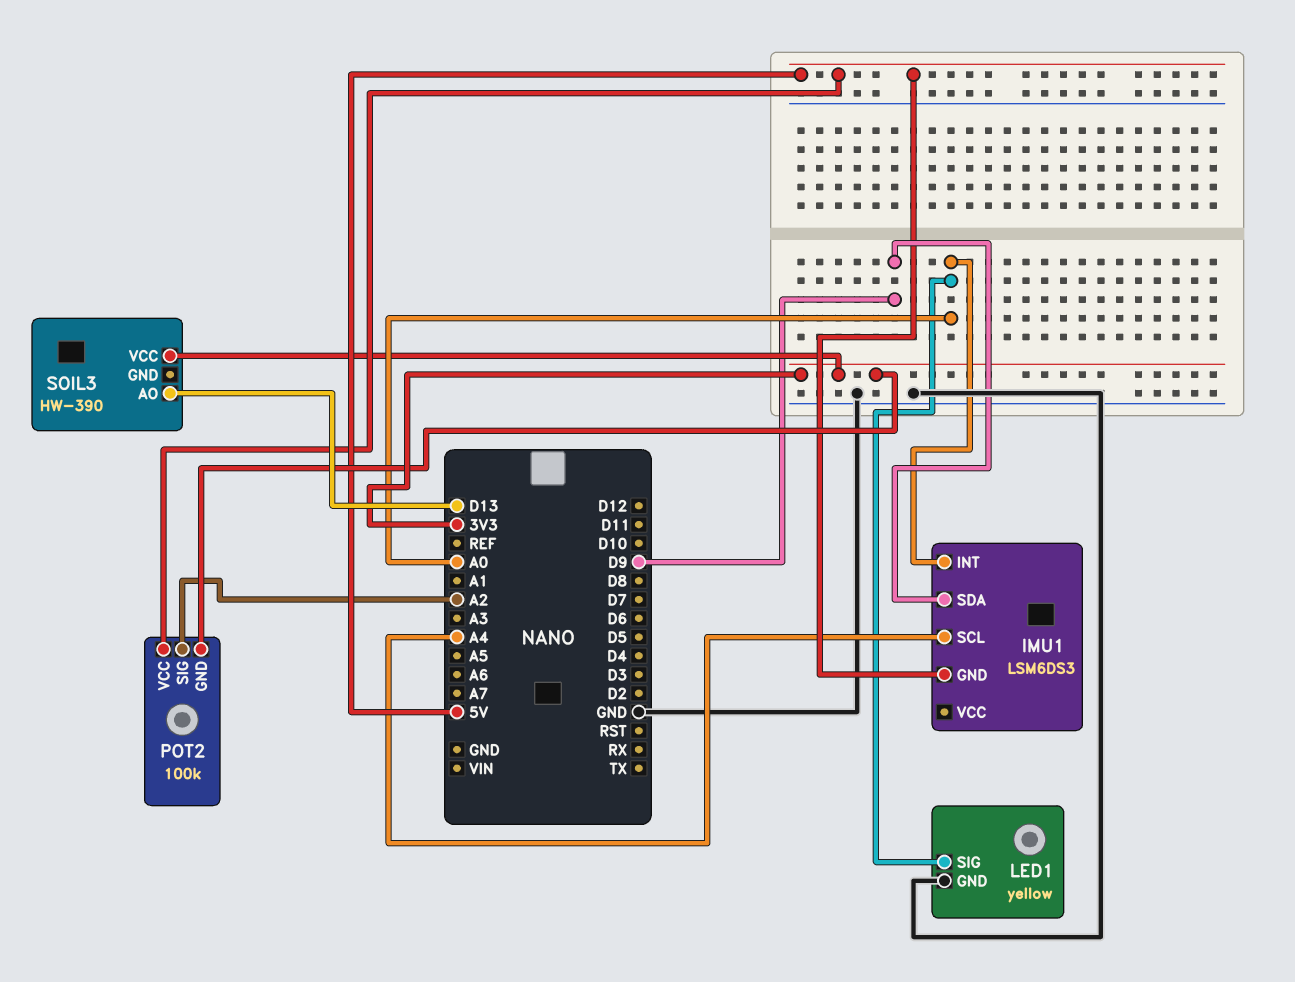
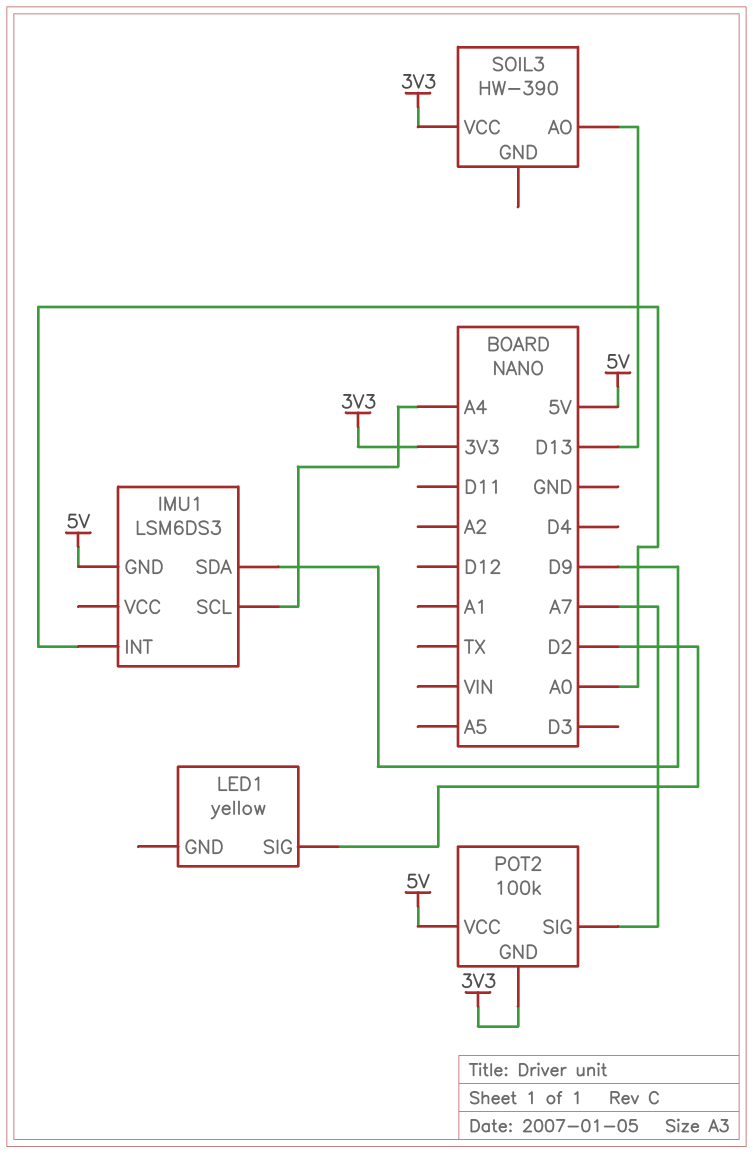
LED1 pin GND: GND -> none
LED1 pin SIG: A0 -> D2
POT2 pin SIG: A2 -> A7

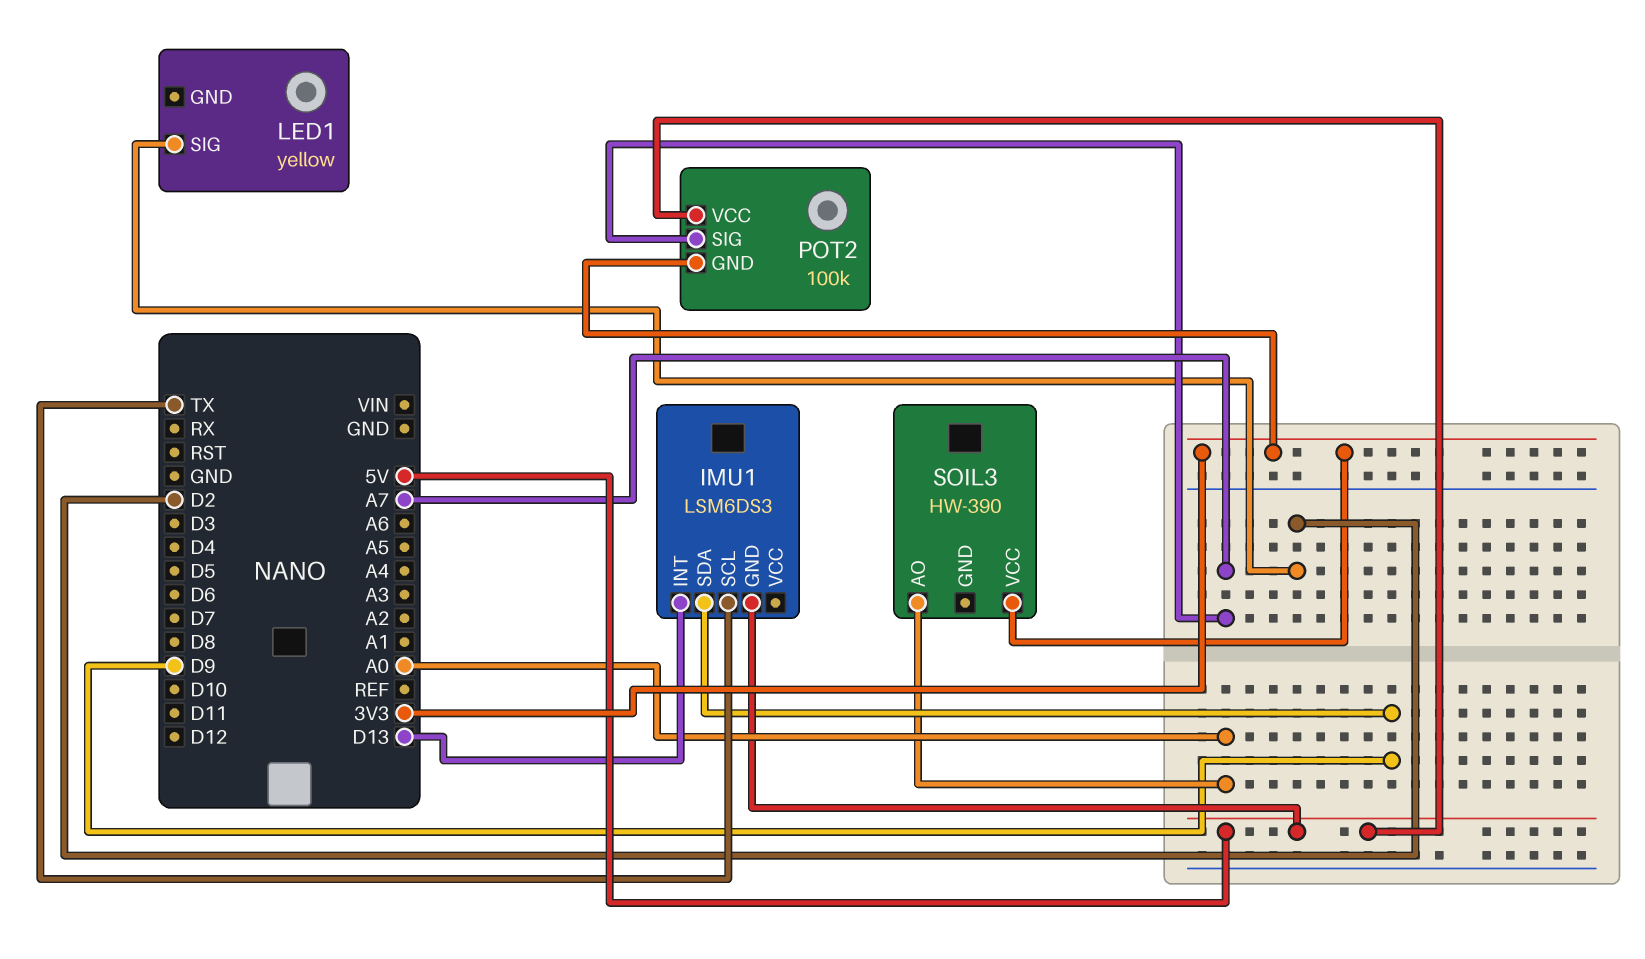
IMU1 pin INT: A0 -> D13
IMU1 pin SCL: A4 -> TX
SOIL3 pin AO: D13 -> A0

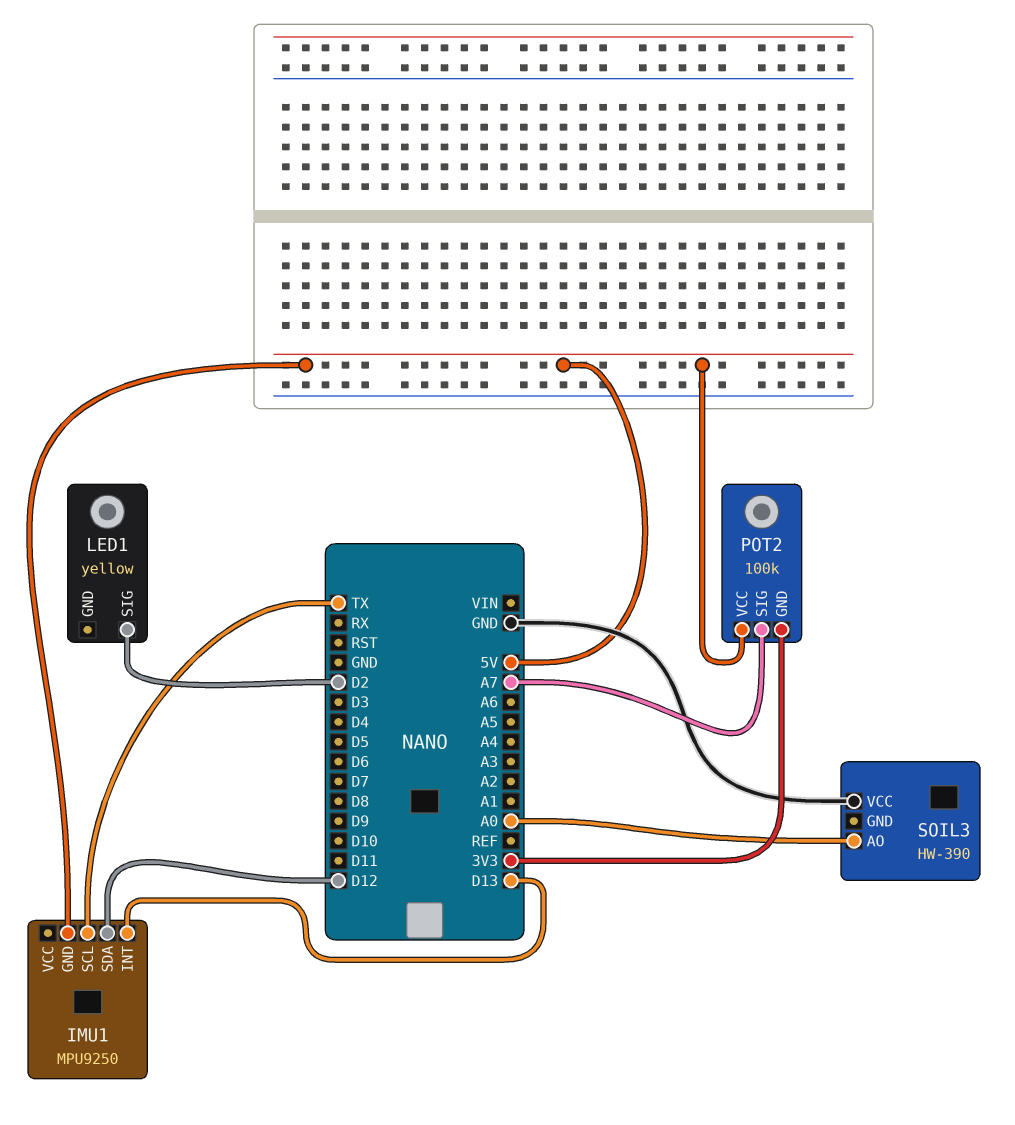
IMU1: LSM6DS3 -> MPU9250
IMU1 pin SDA: D9 -> D12
SOIL3 pin VCC: 3V3 -> GND

